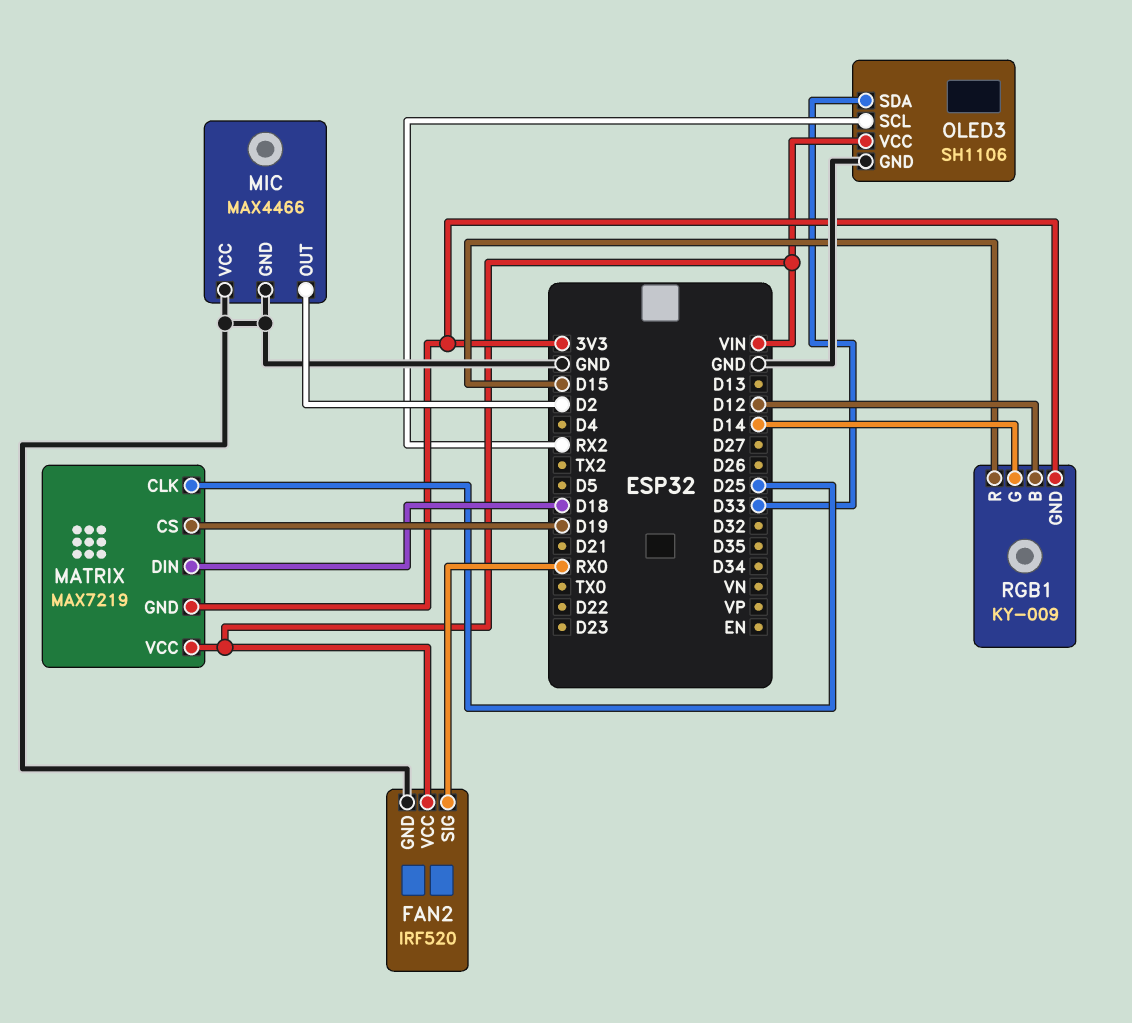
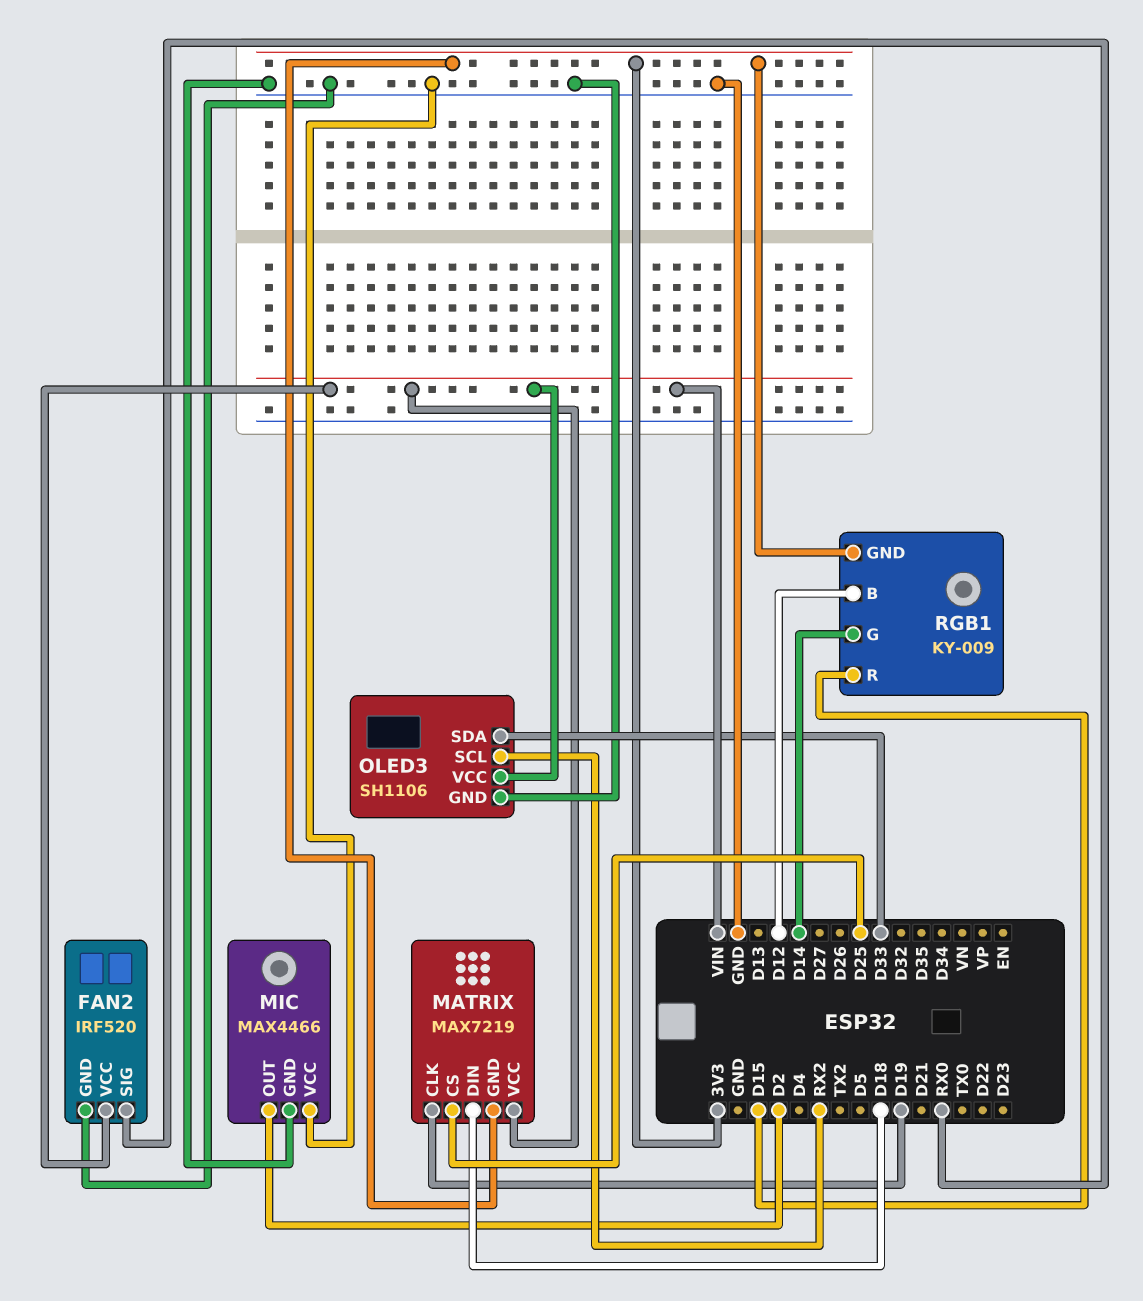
MATRIX pin CLK: D25 -> D19
MATRIX pin CS: D19 -> D25

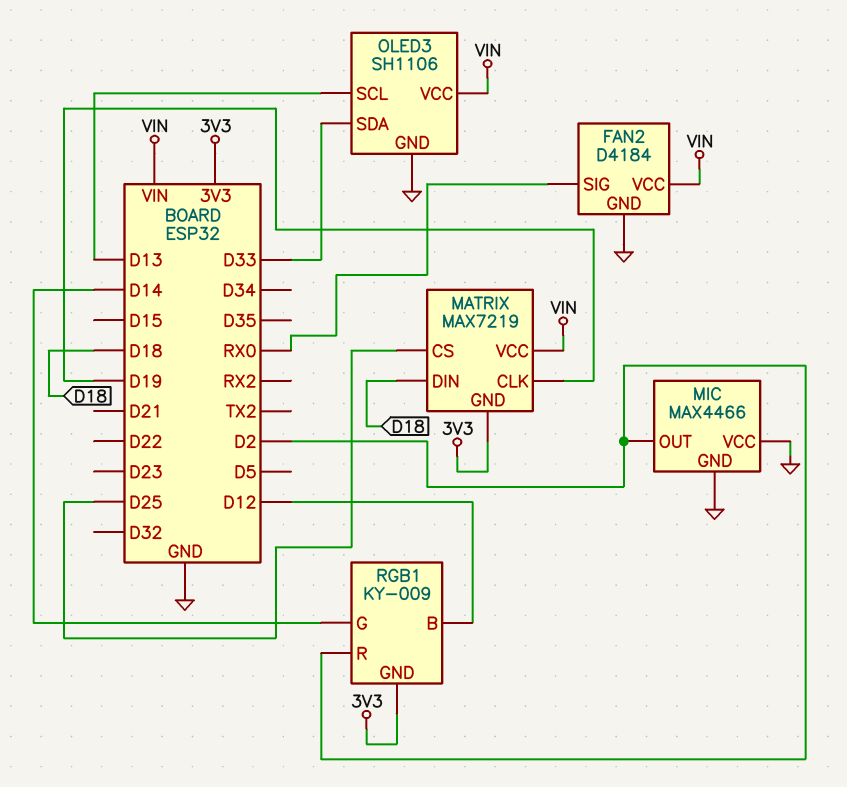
FAN2: IRF520 -> D4184
OLED3 pin SCL: RX2 -> D13
RGB1 pin R: D15 -> D2

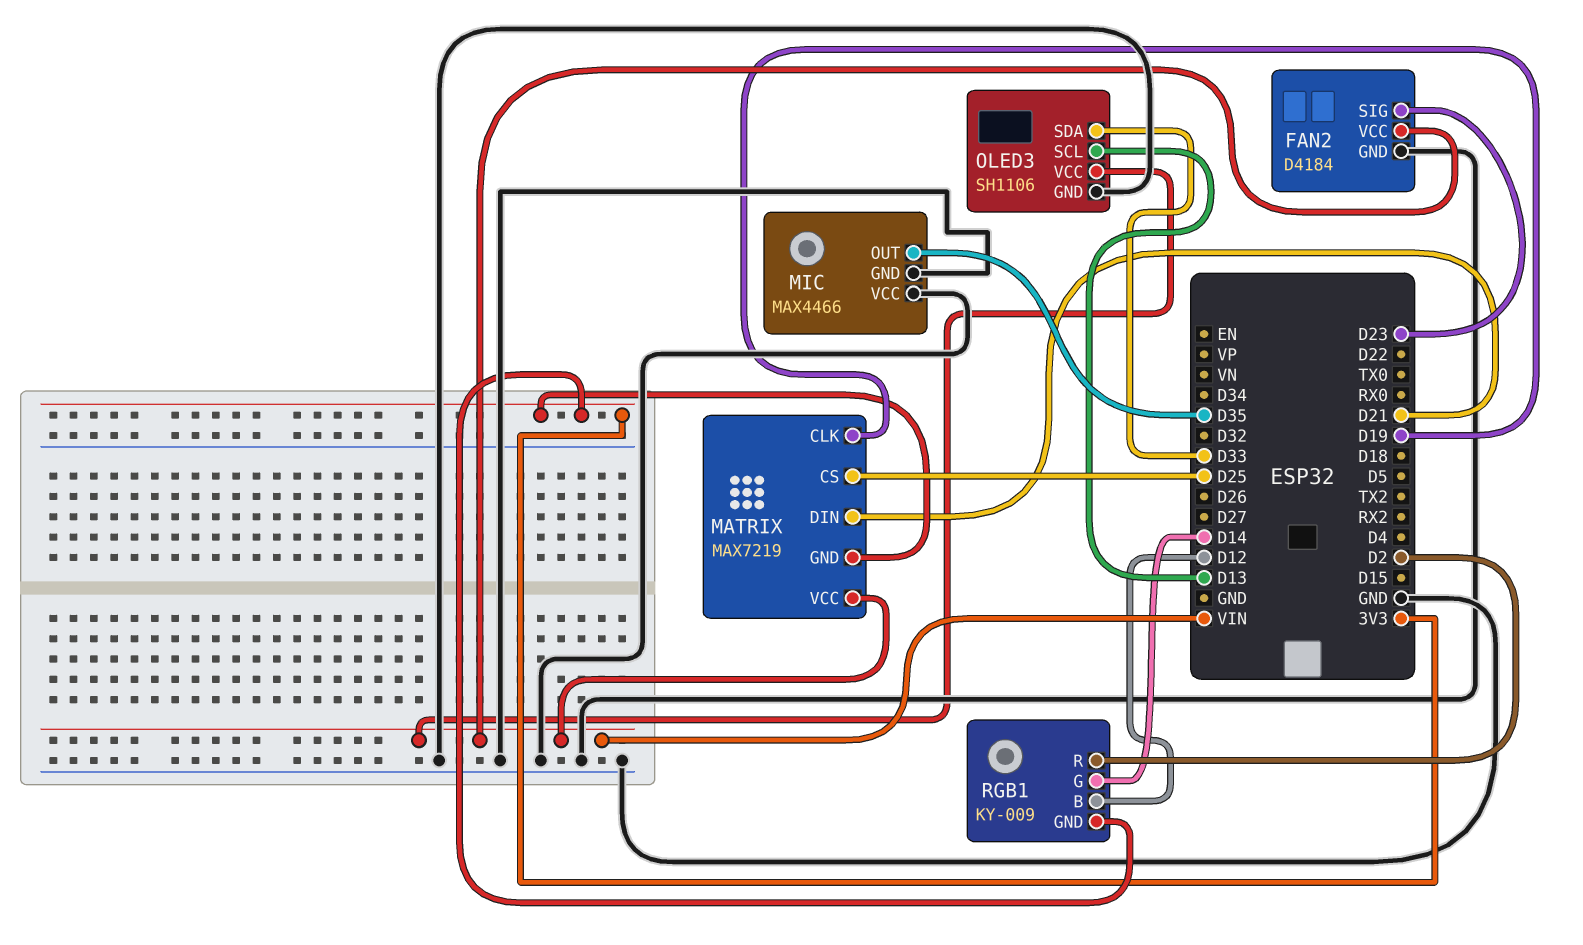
FAN2 pin SIG: RX0 -> D23
MATRIX pin DIN: D18 -> D21
MIC pin OUT: D2 -> D35

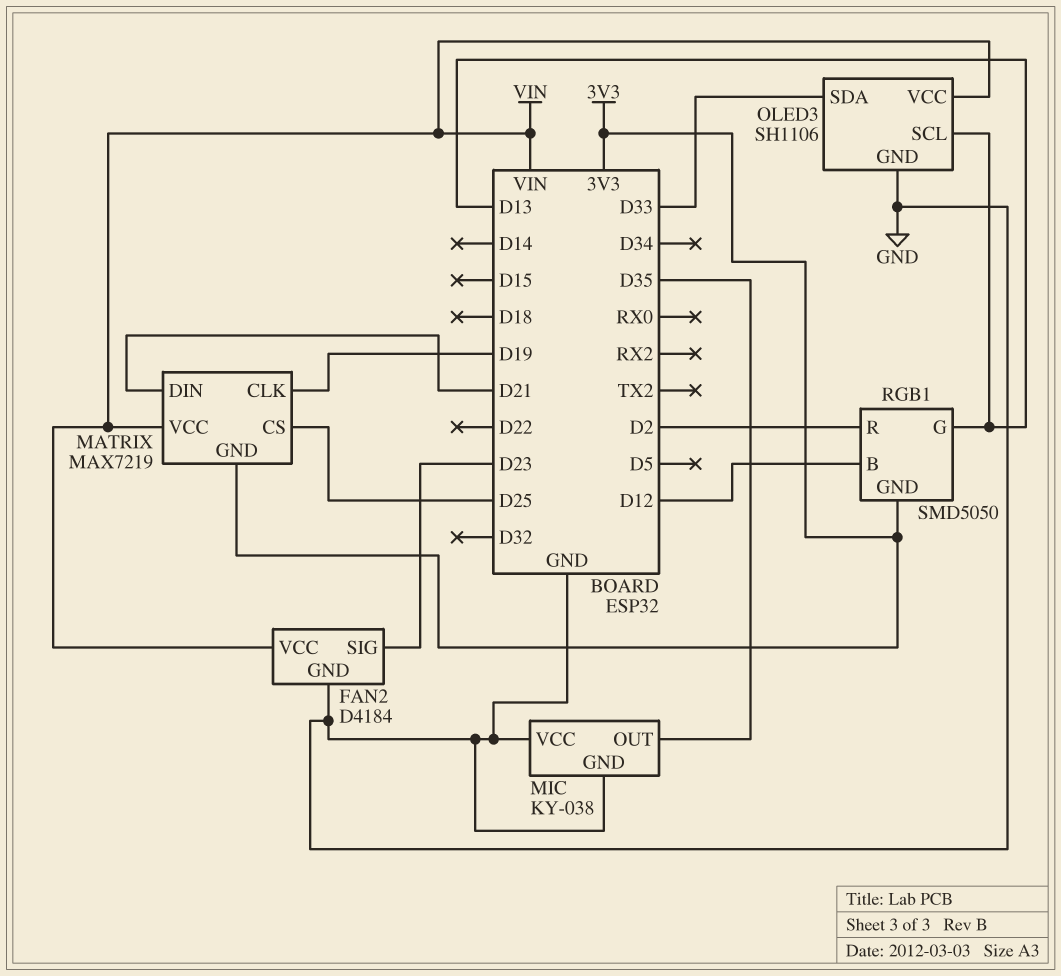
MIC: MAX4466 -> KY-038
RGB1: KY-009 -> SMD5050
RGB1 pin G: D14 -> D13

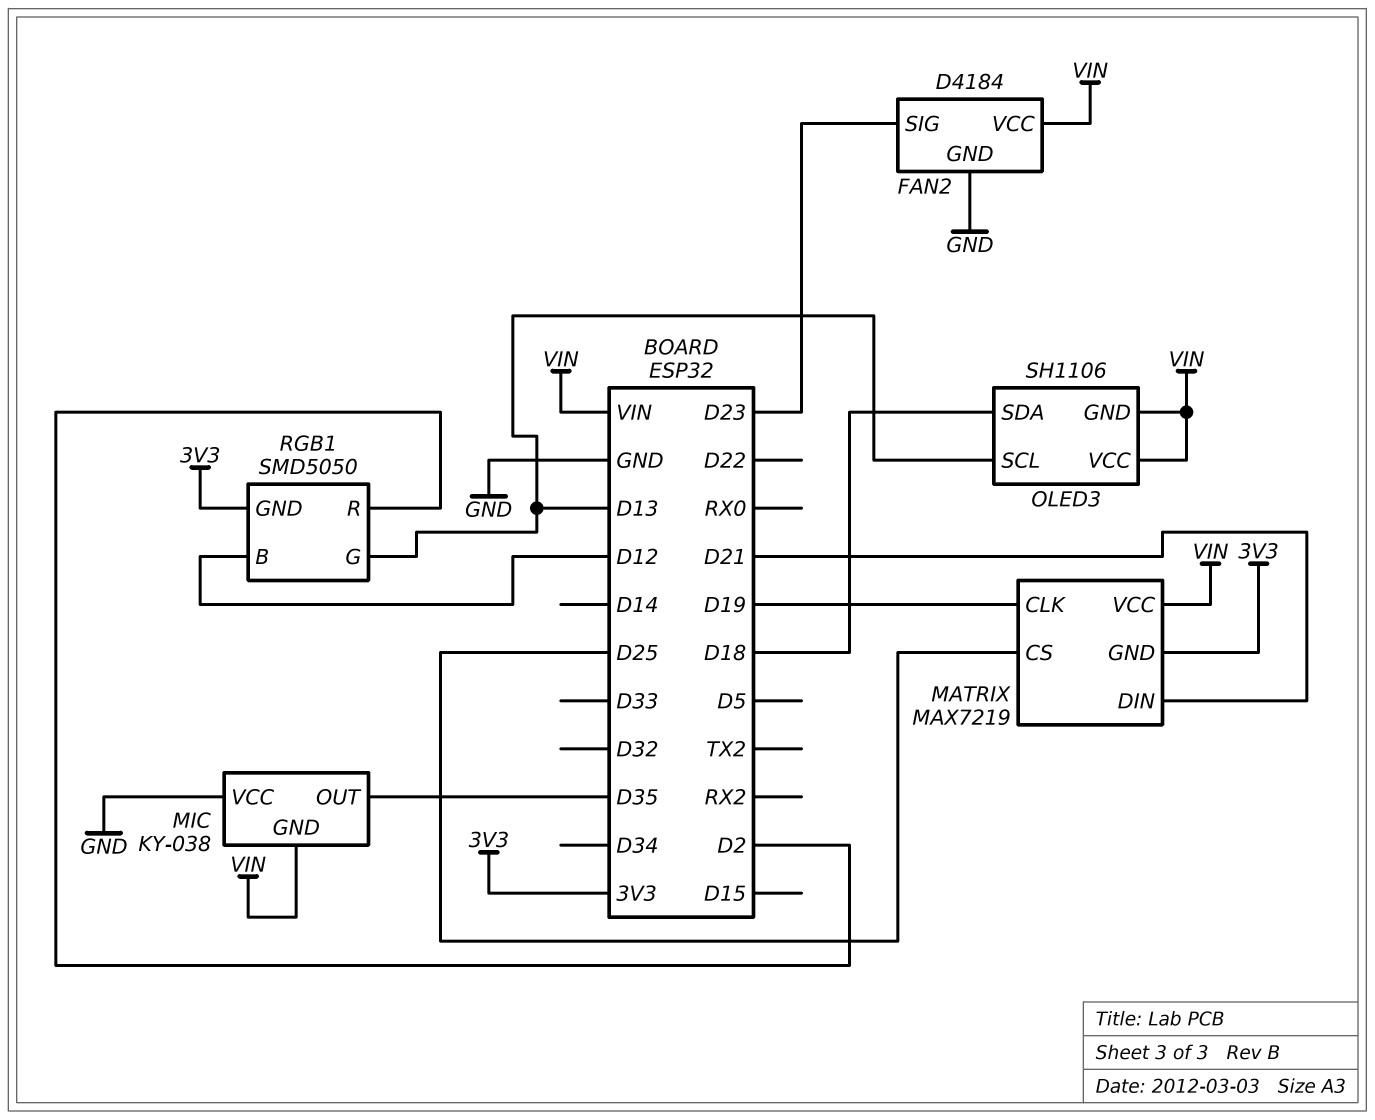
MIC pin GND: GND -> VIN
OLED3 pin GND: GND -> VIN
OLED3 pin SDA: D33 -> D18

